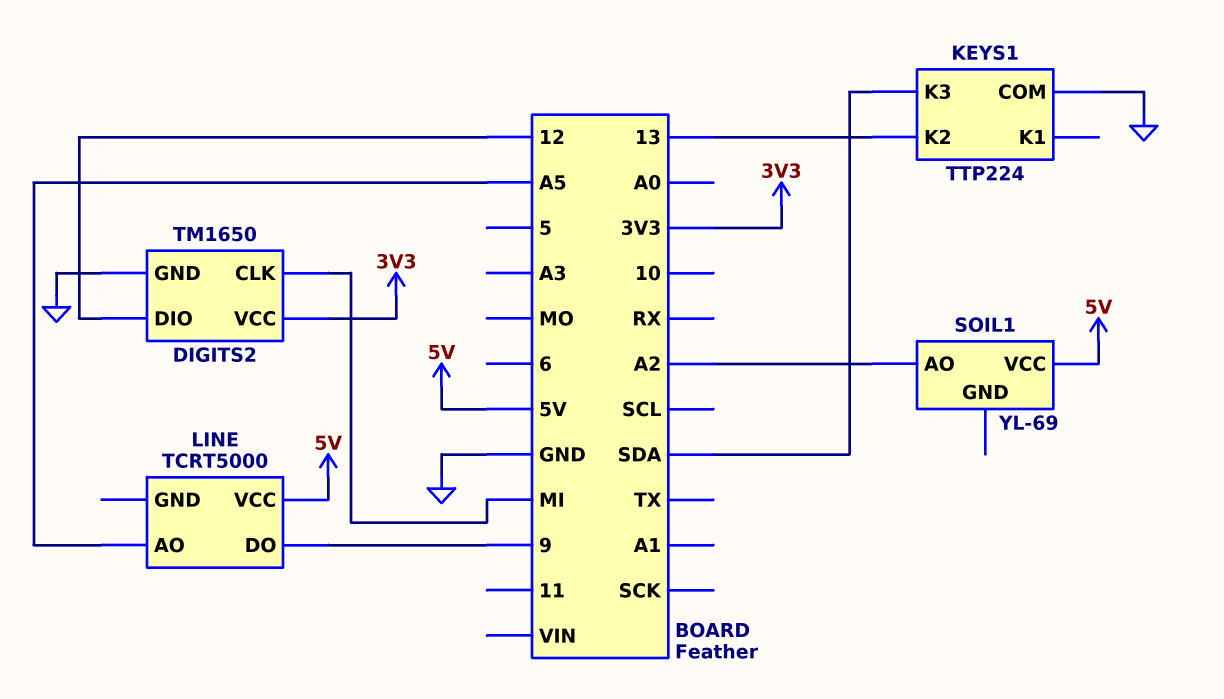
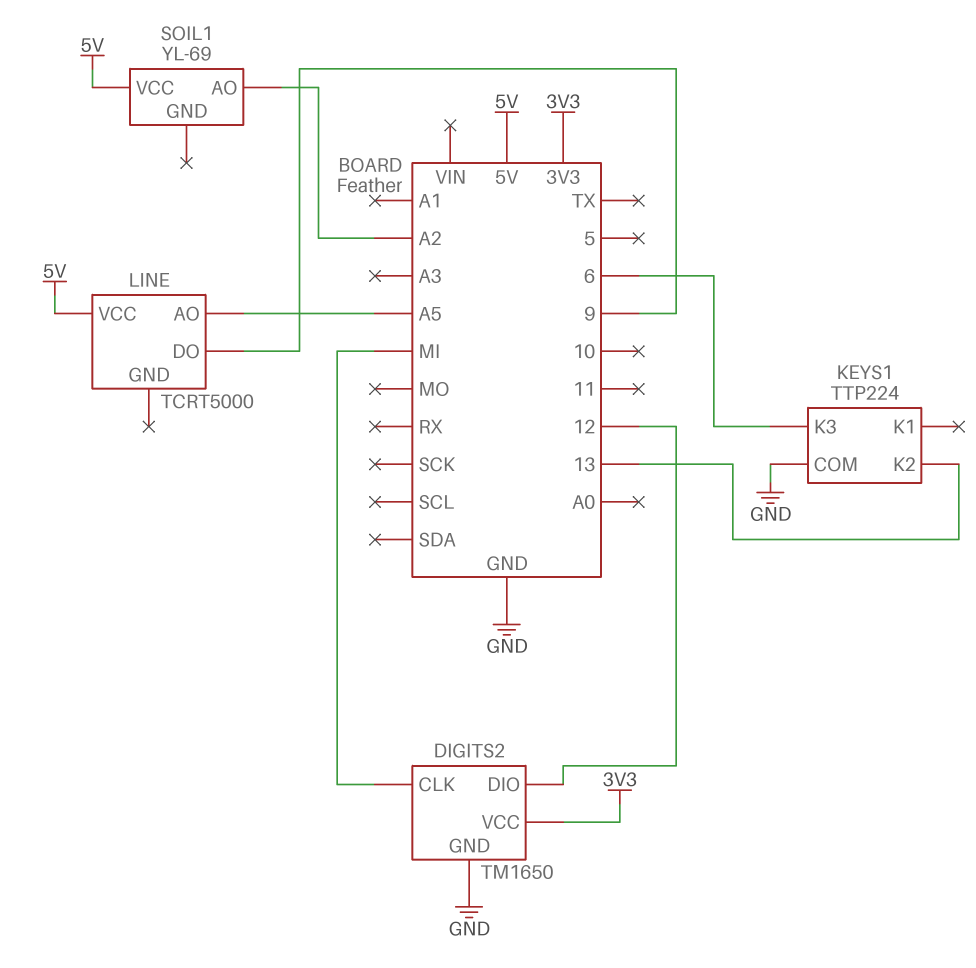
KEYS1 pin K3: SDA -> 6

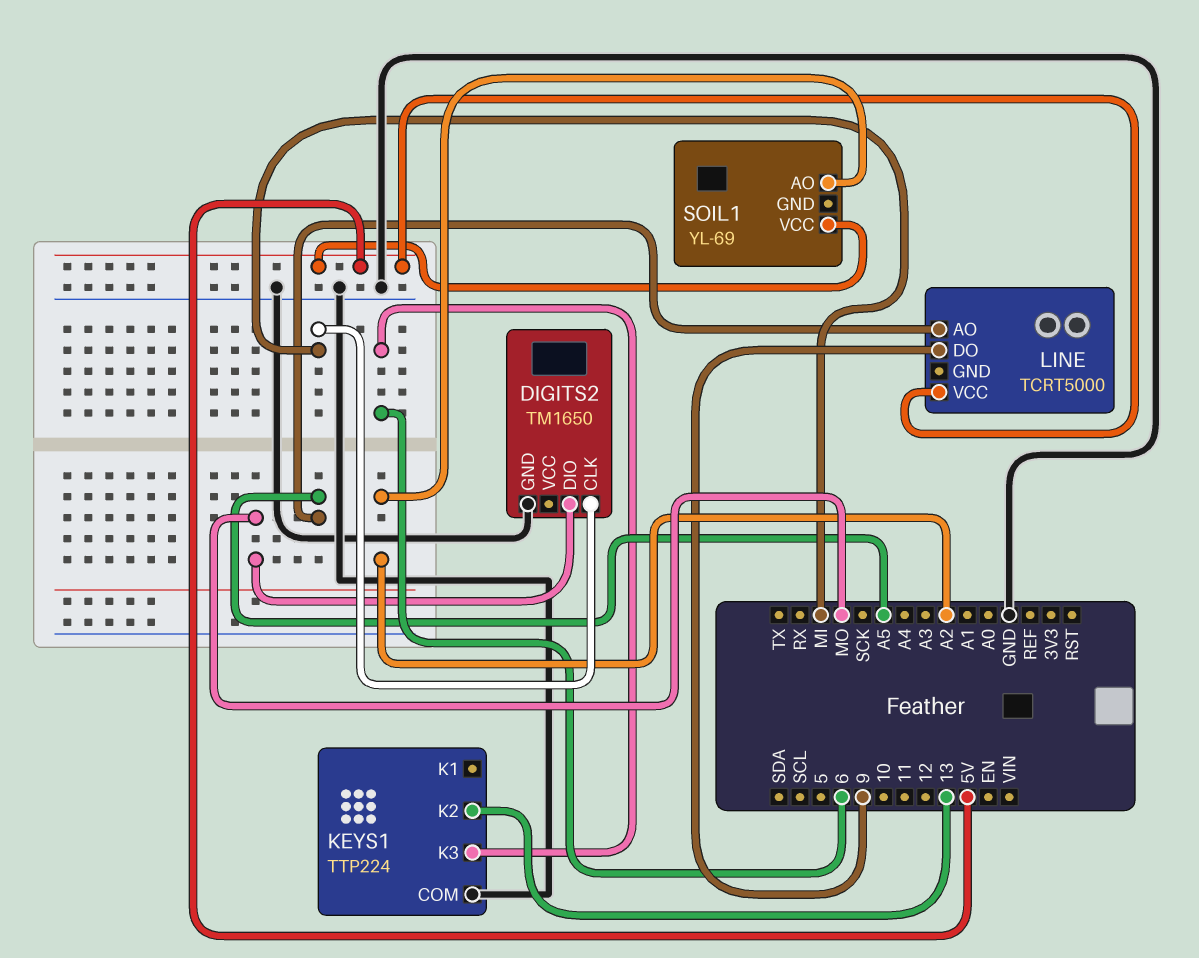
DIGITS2 pin DIO: 12 -> MO
DIGITS2 pin VCC: 3V3 -> none

